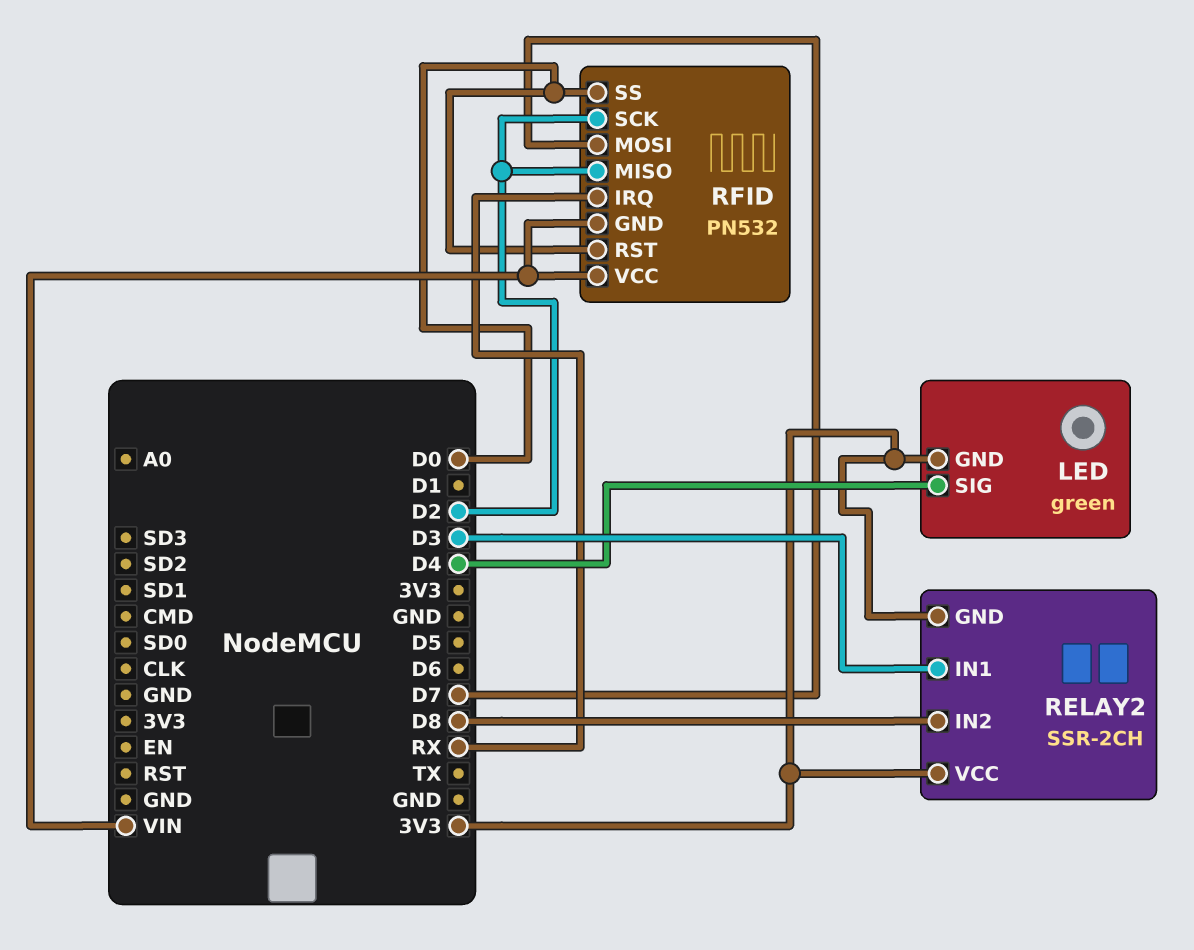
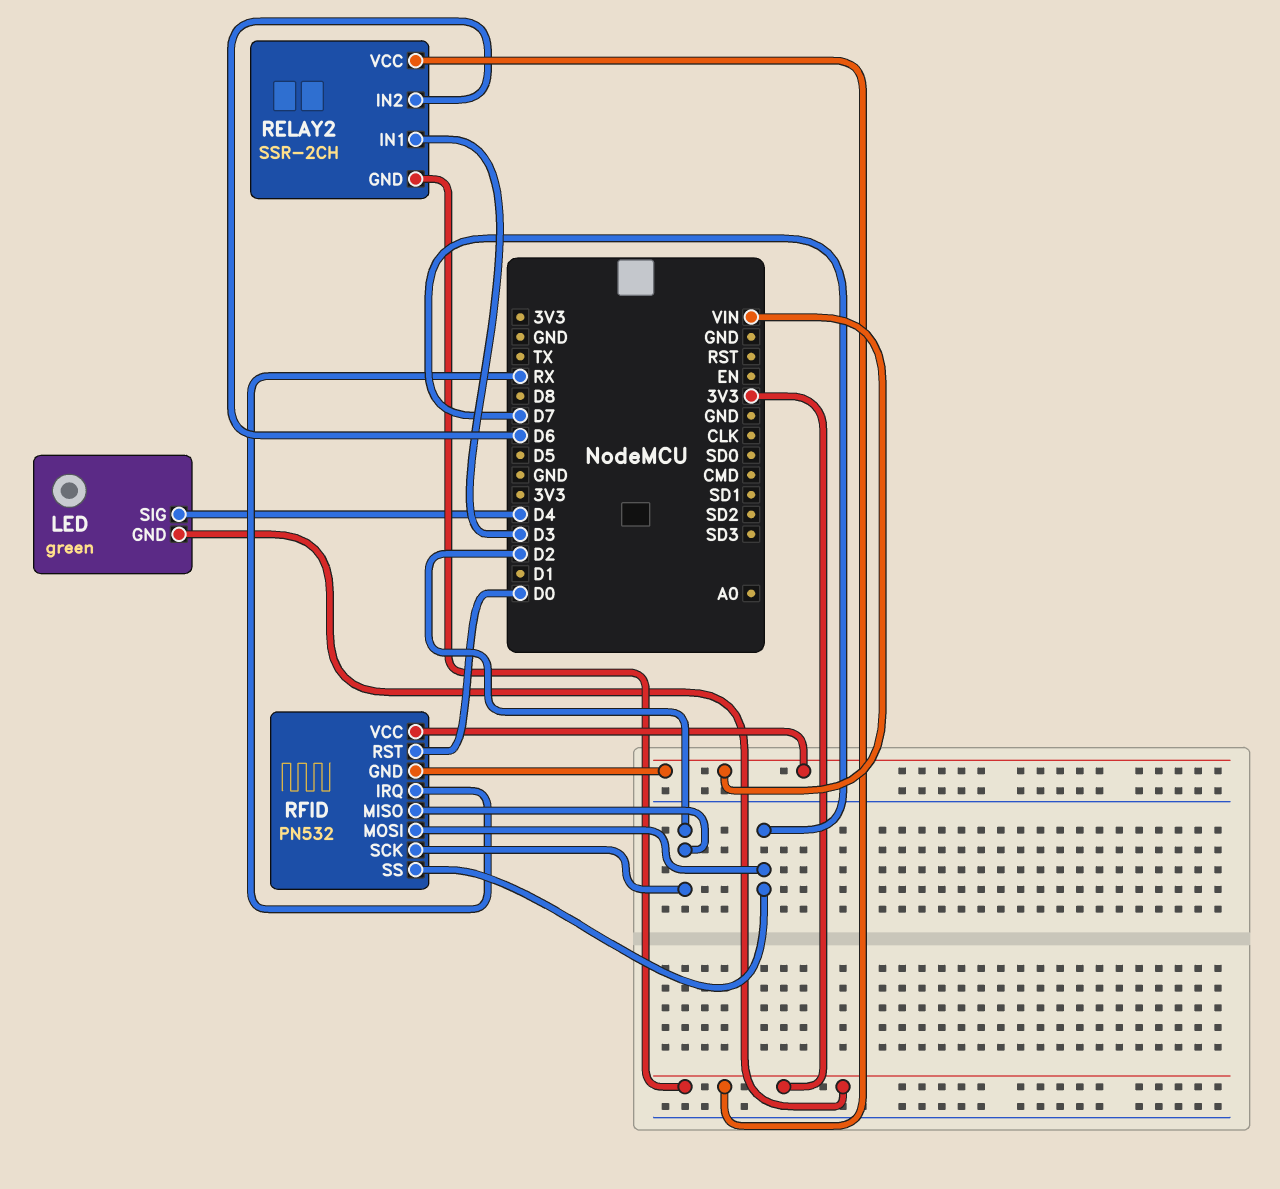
RELAY2 pin IN2: D8 -> D6
RFID pin SS: D0 -> D7

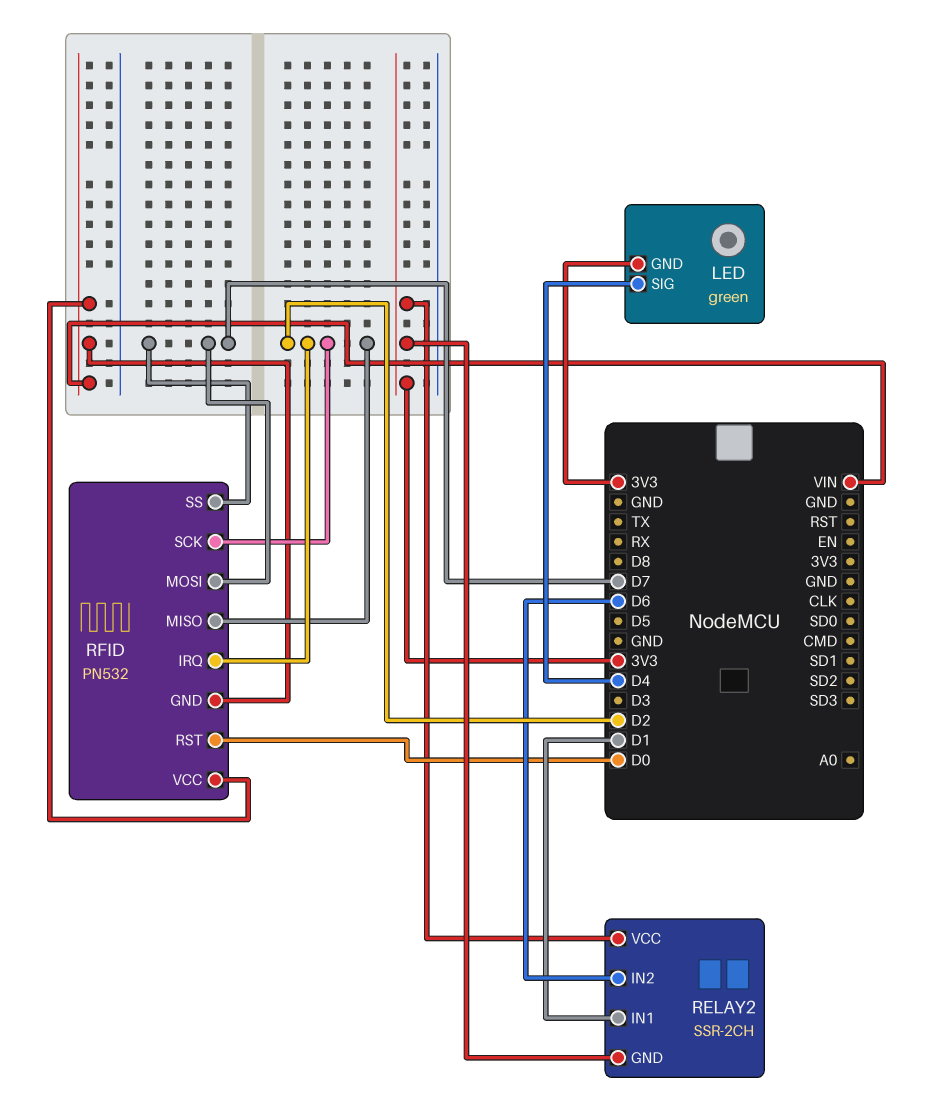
RELAY2 pin IN1: D3 -> D1
RFID pin IRQ: RX -> D2

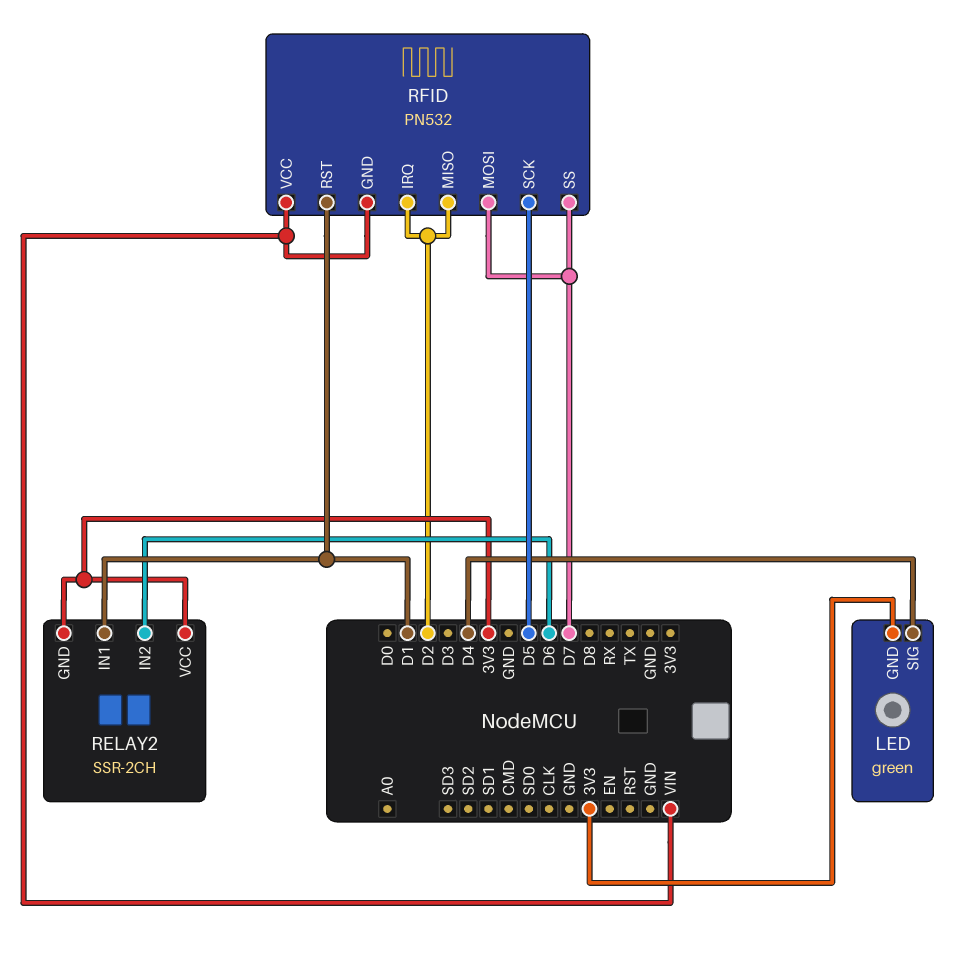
RFID pin RST: D0 -> D1
RFID pin SCK: D2 -> D5

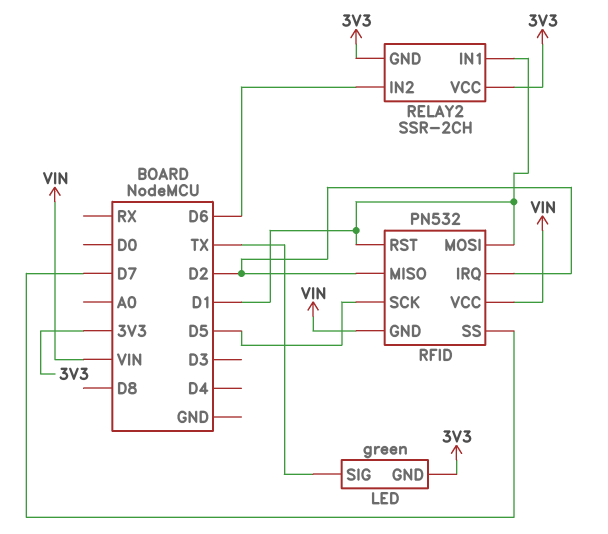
LED pin SIG: D4 -> TX
RFID pin MOSI: D7 -> D1

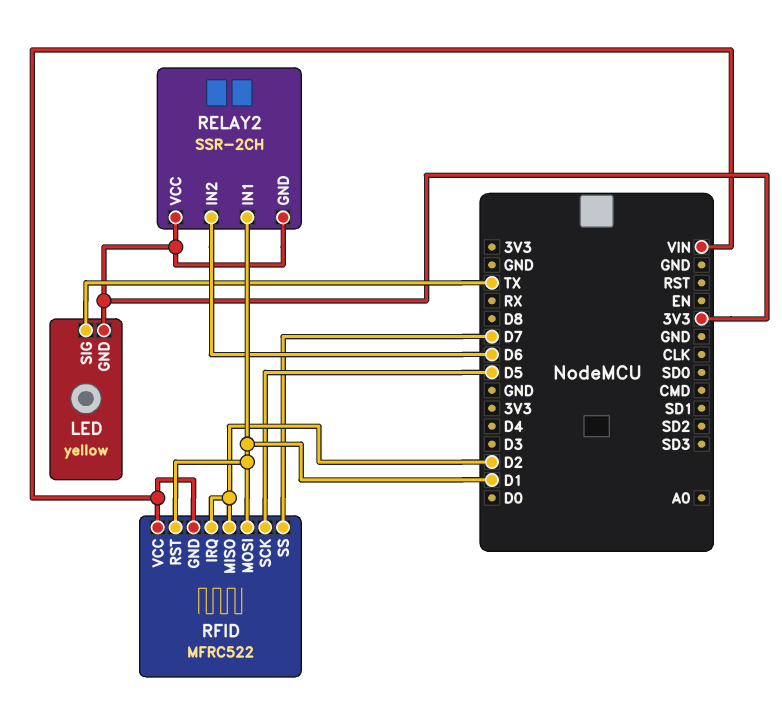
LED: green -> yellow
RFID: PN532 -> MFRC522

